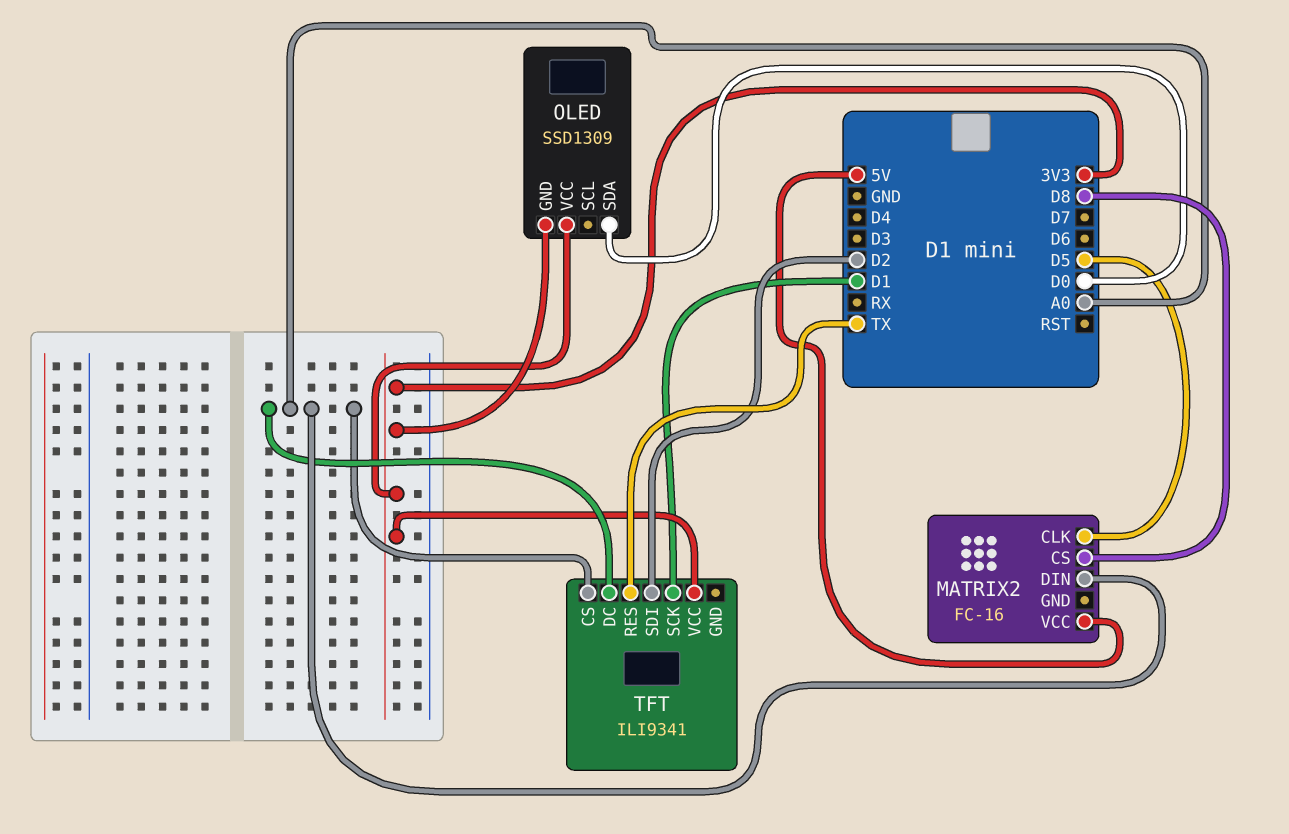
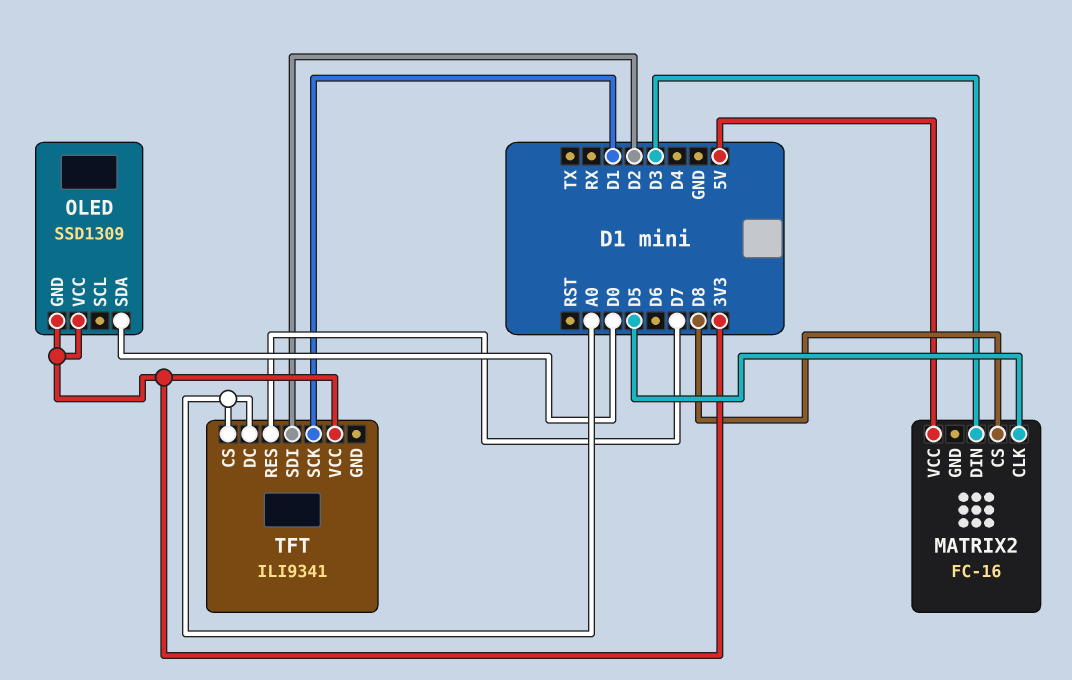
MATRIX2 pin DIN: A0 -> D3
TFT pin RES: TX -> D7

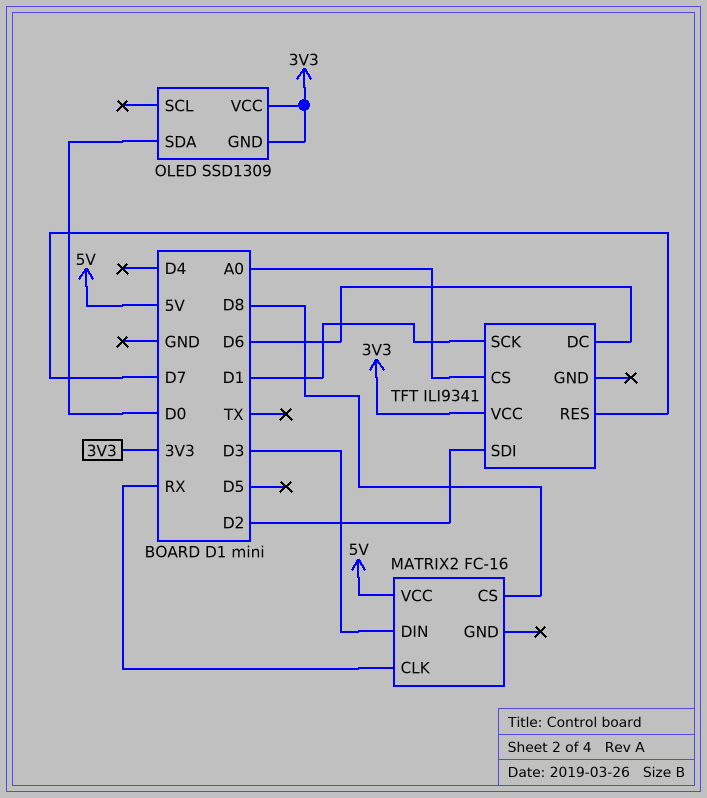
MATRIX2 pin CLK: D5 -> RX
TFT pin DC: A0 -> D6

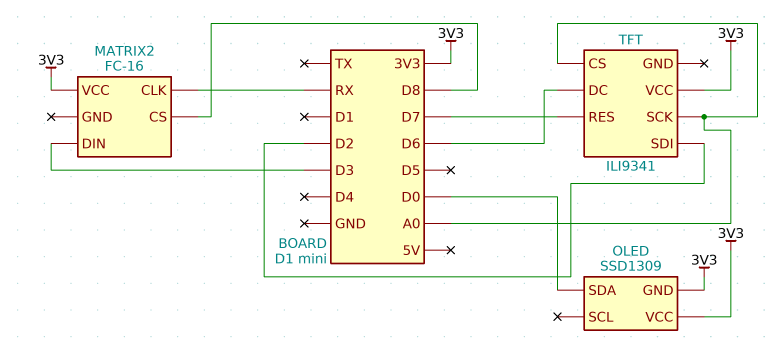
MATRIX2 pin VCC: 5V -> 3V3
TFT pin SCK: D1 -> A0

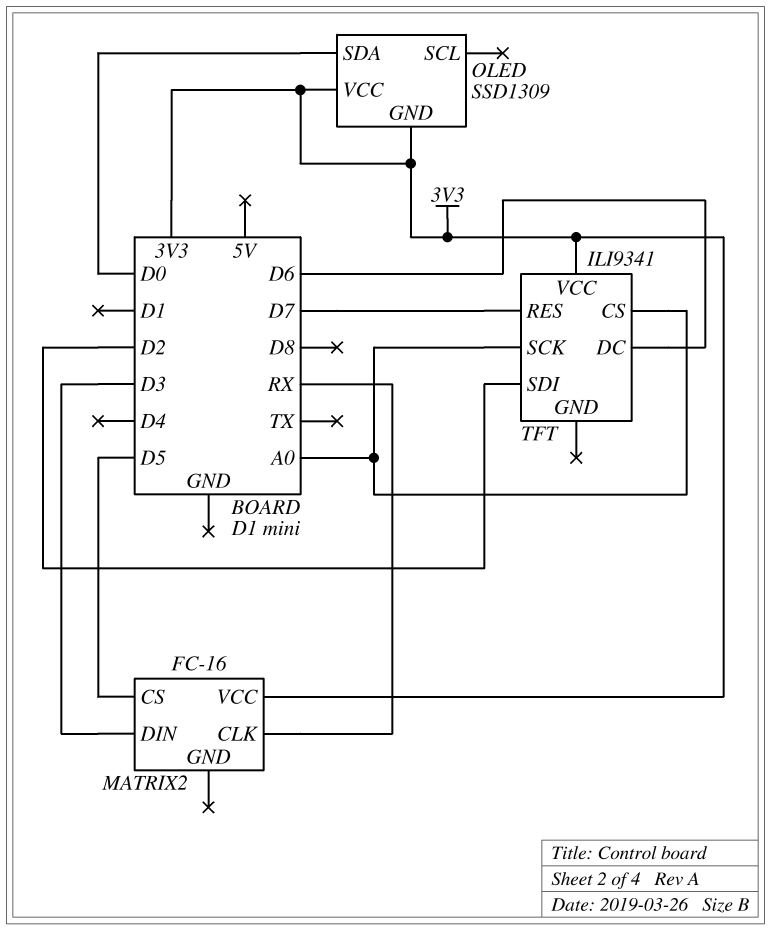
MATRIX2 pin CS: D8 -> D5

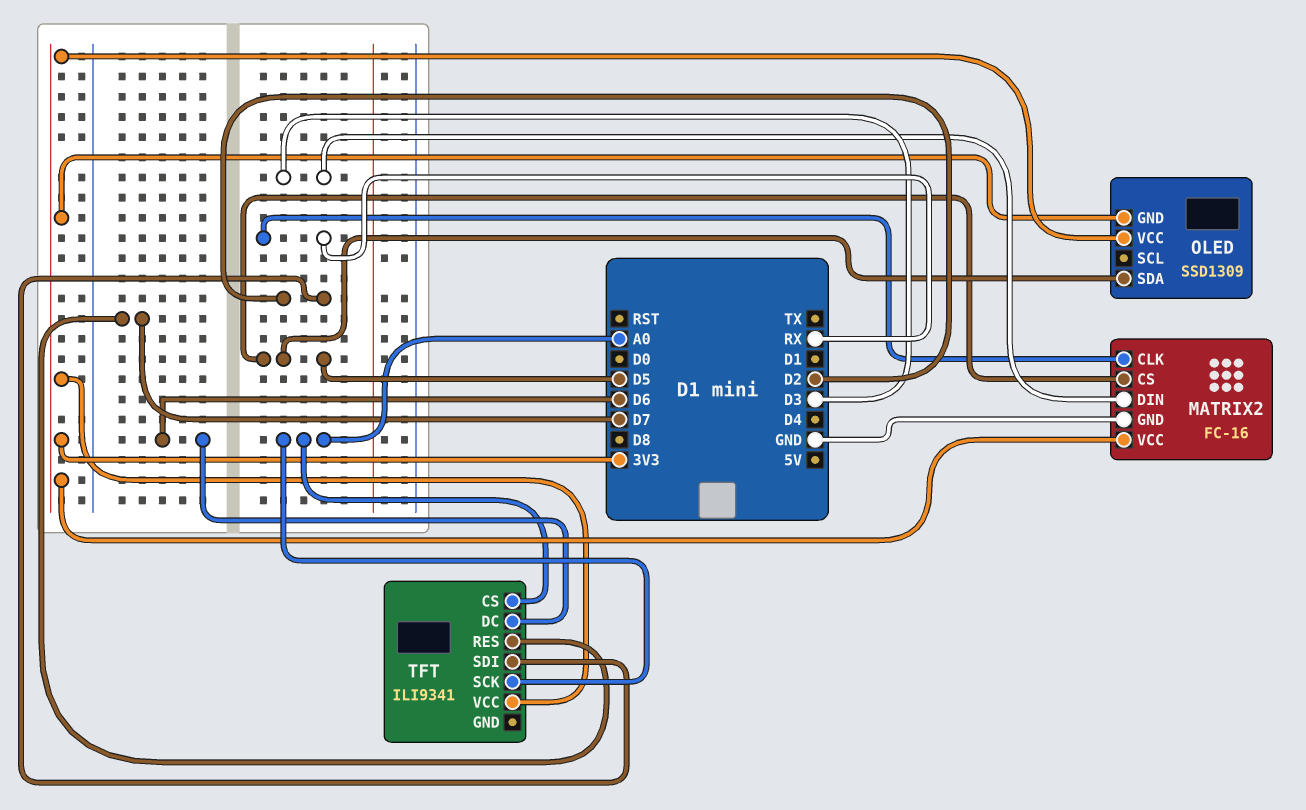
MATRIX2 pin GND: none -> GND
OLED pin SDA: D0 -> D5

